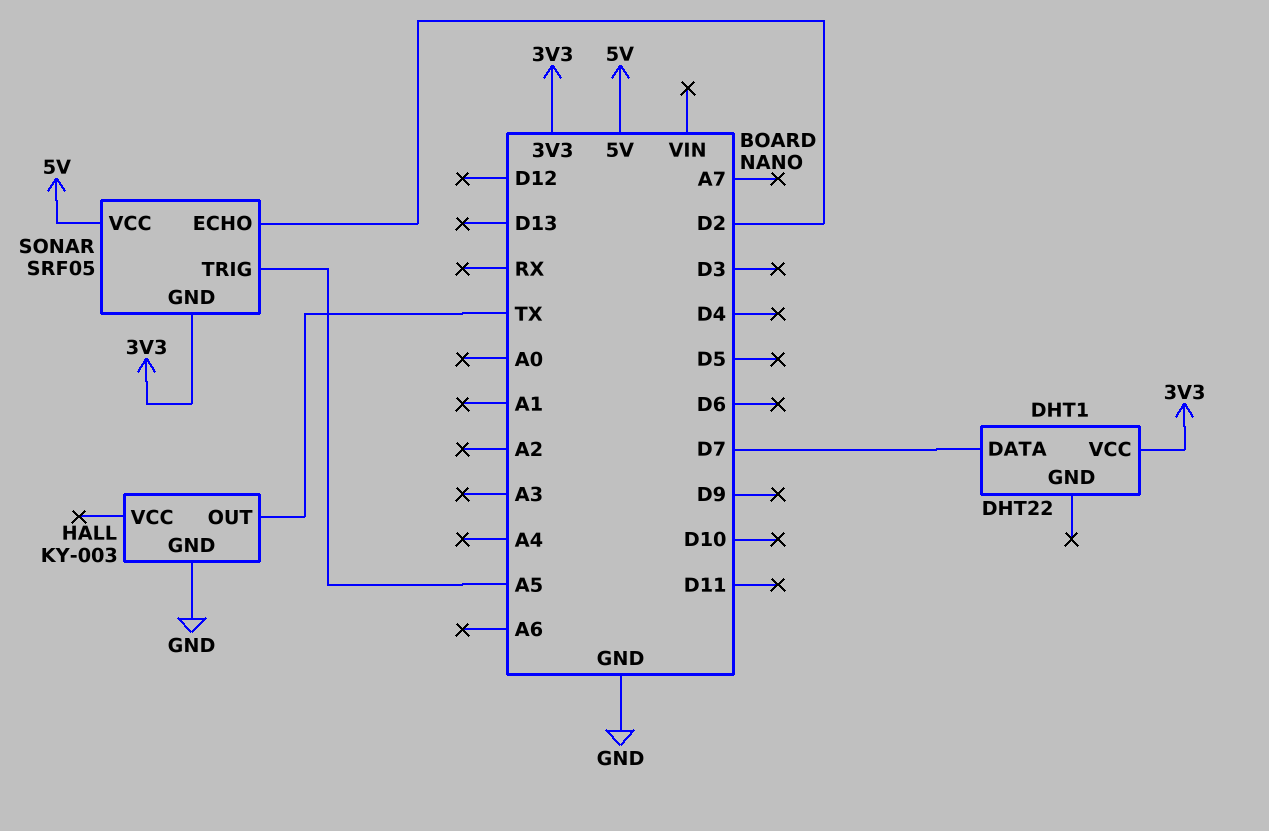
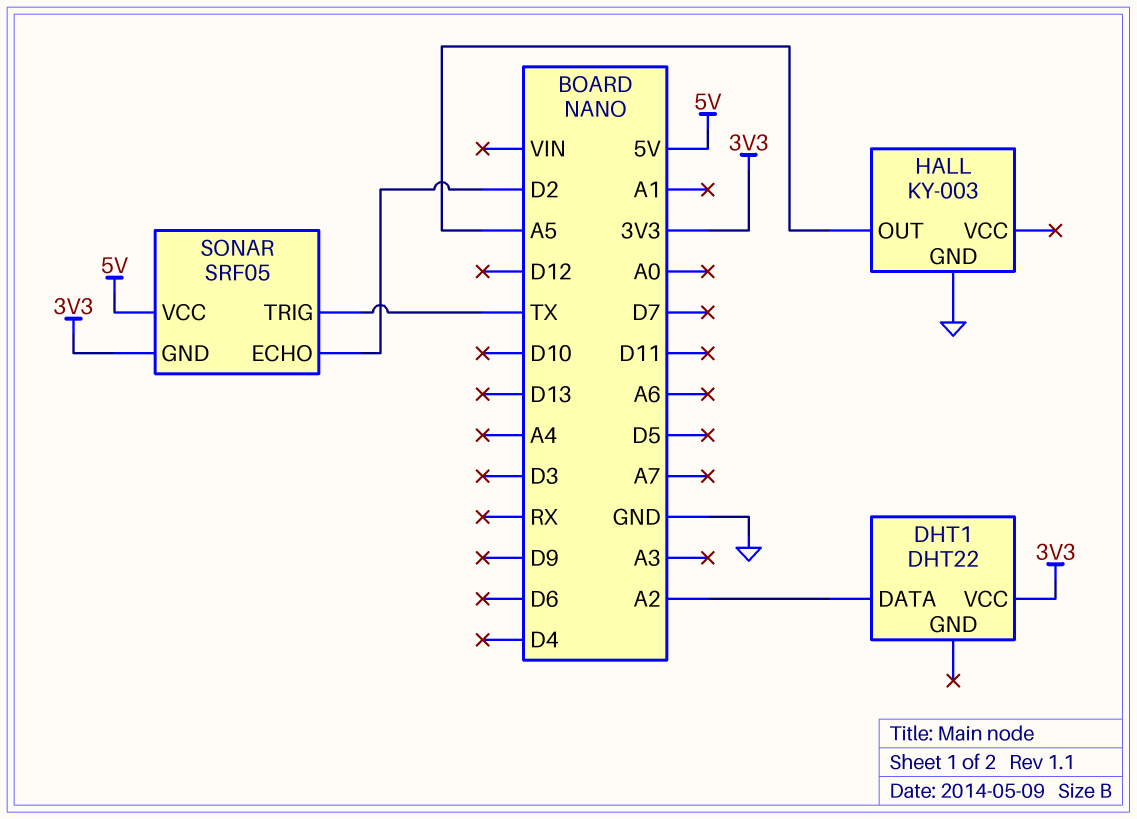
DHT1 pin DATA: D7 -> A2
HALL pin OUT: TX -> A5
SONAR pin TRIG: A5 -> TX

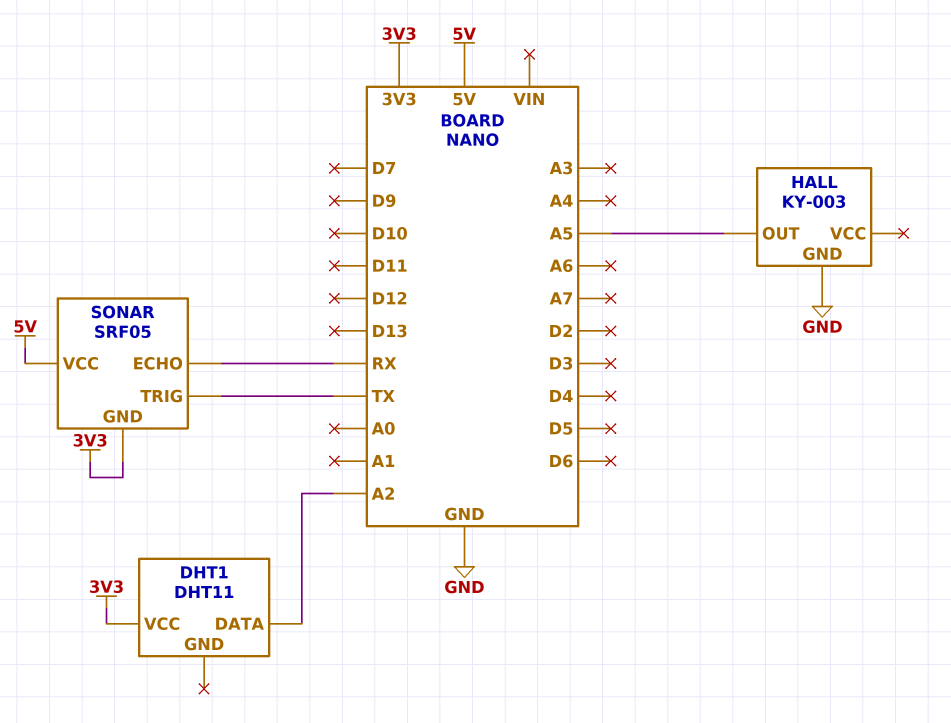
DHT1: DHT22 -> DHT11
SONAR pin ECHO: D2 -> RX

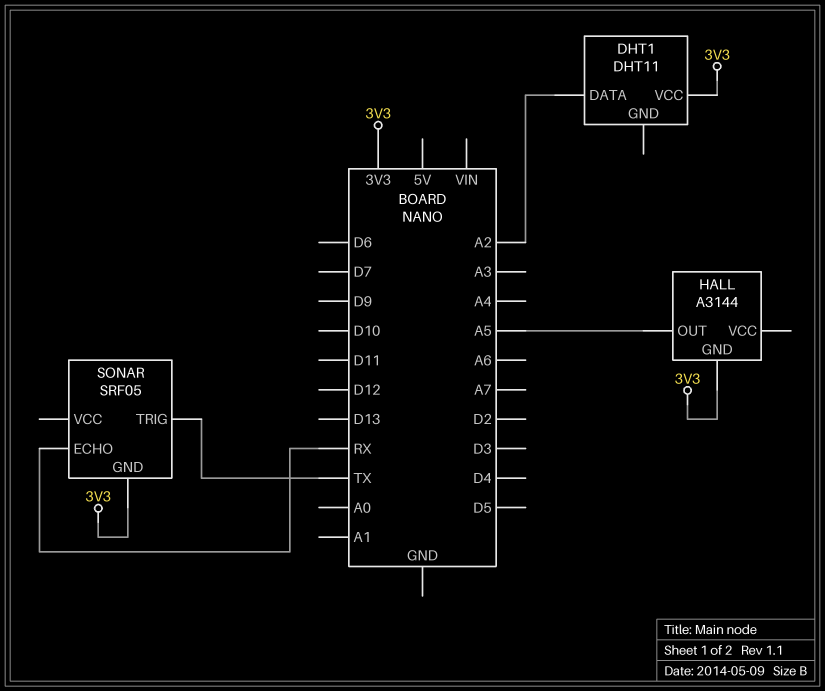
HALL: KY-003 -> A3144
HALL pin GND: GND -> 3V3
SONAR pin VCC: 5V -> none

